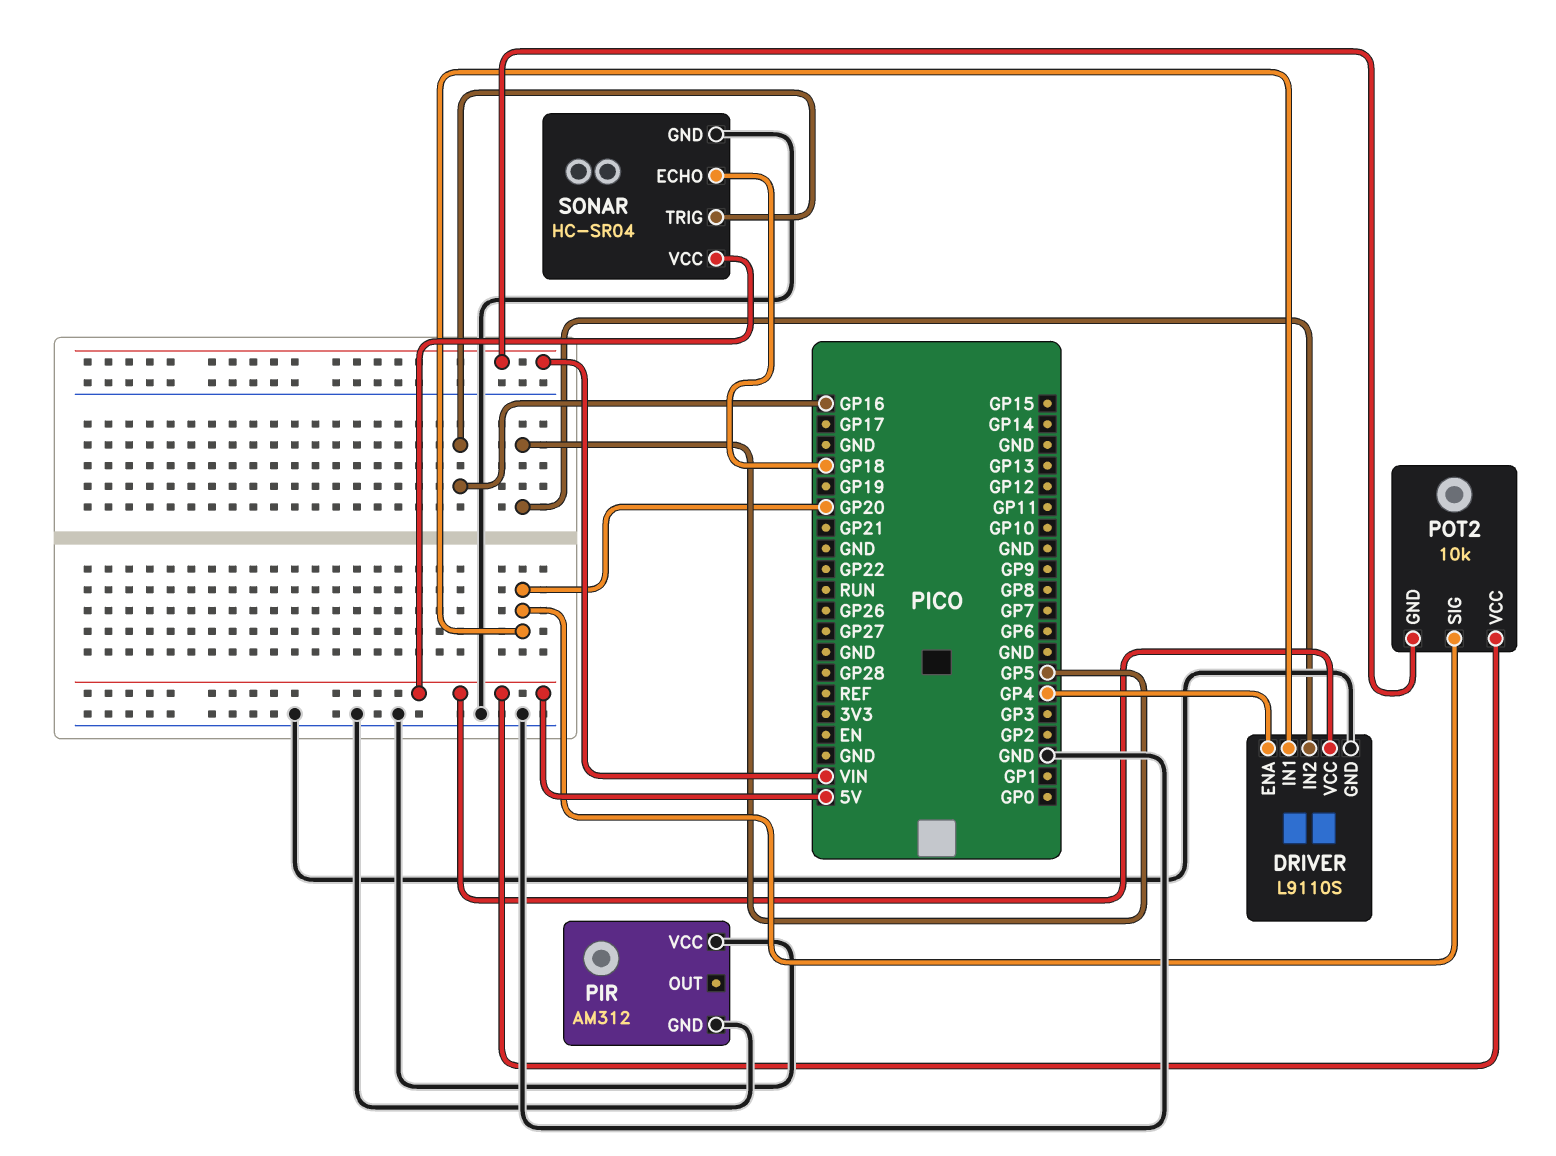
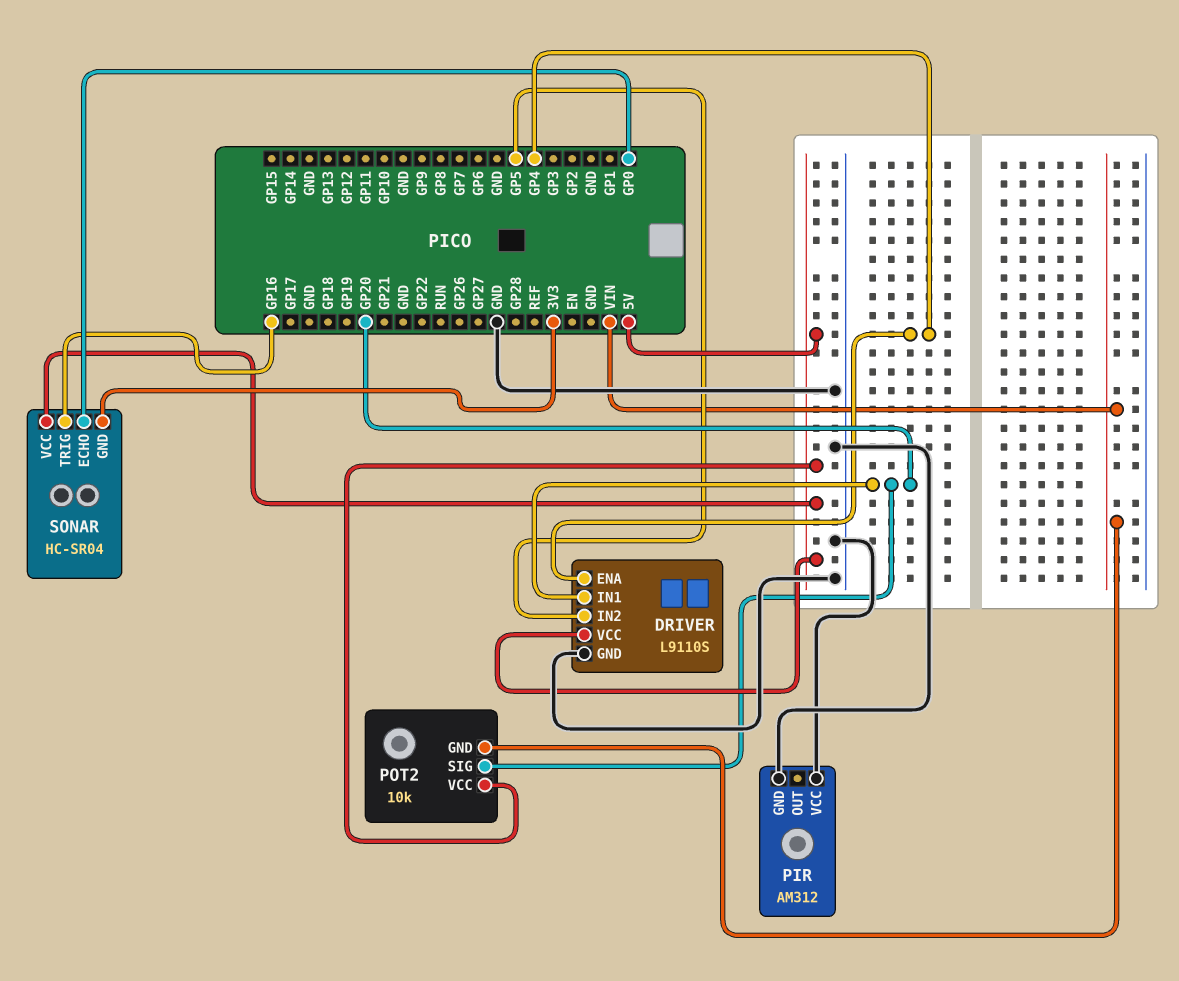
SONAR pin ECHO: GP18 -> GP0
SONAR pin GND: GND -> 3V3

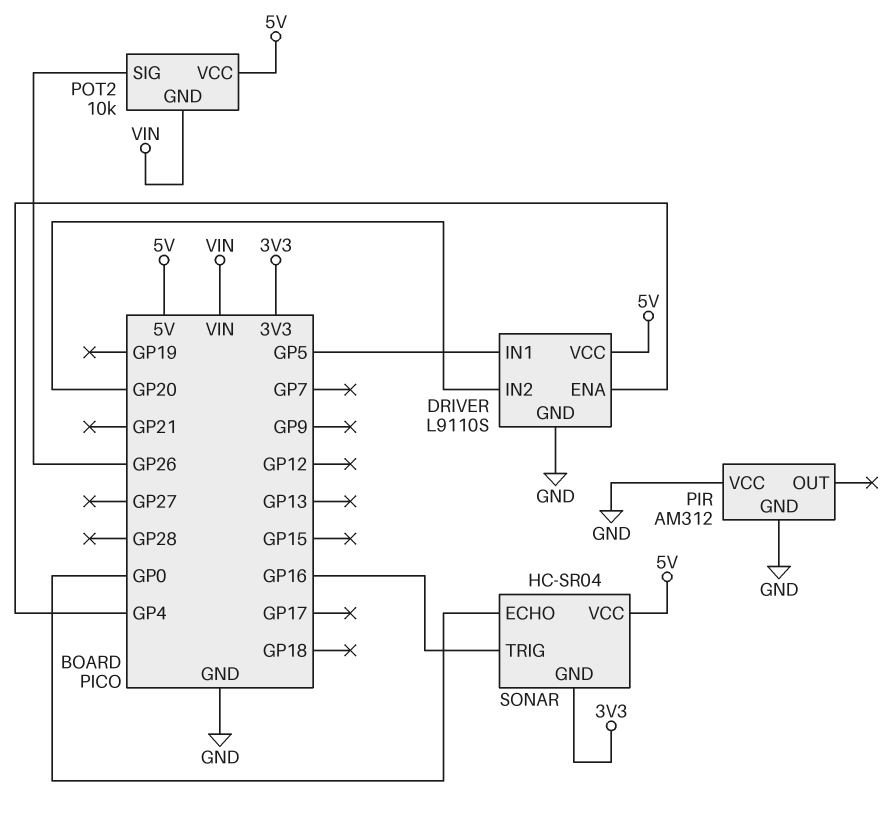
DRIVER pin IN1: GP20 -> GP5
DRIVER pin IN2: GP5 -> GP20
POT2 pin SIG: GP20 -> GP26

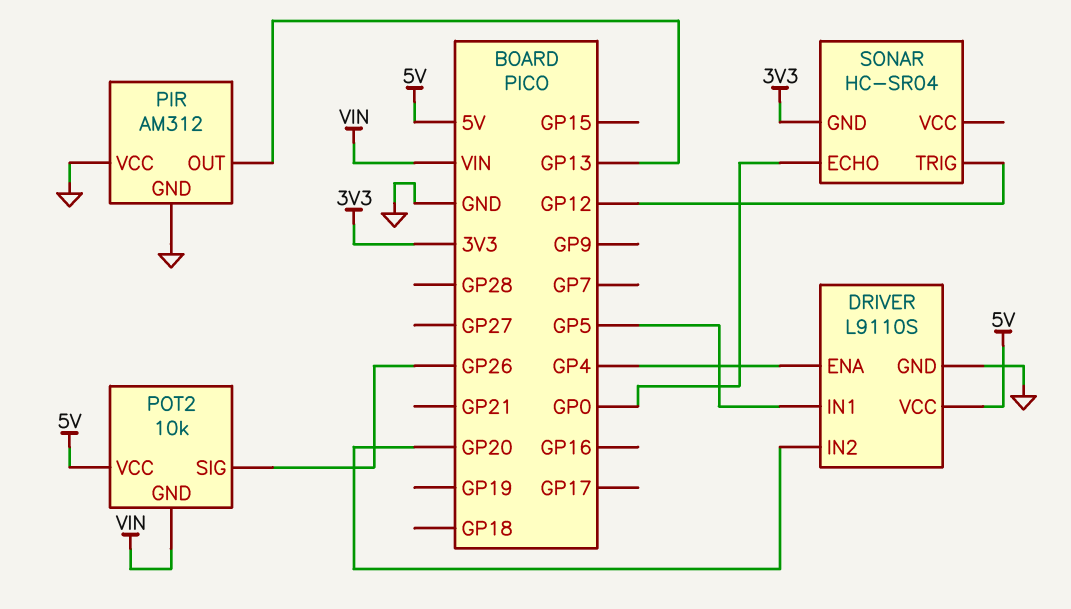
PIR pin OUT: none -> GP13
SONAR pin TRIG: GP16 -> GP12
SONAR pin VCC: 5V -> none

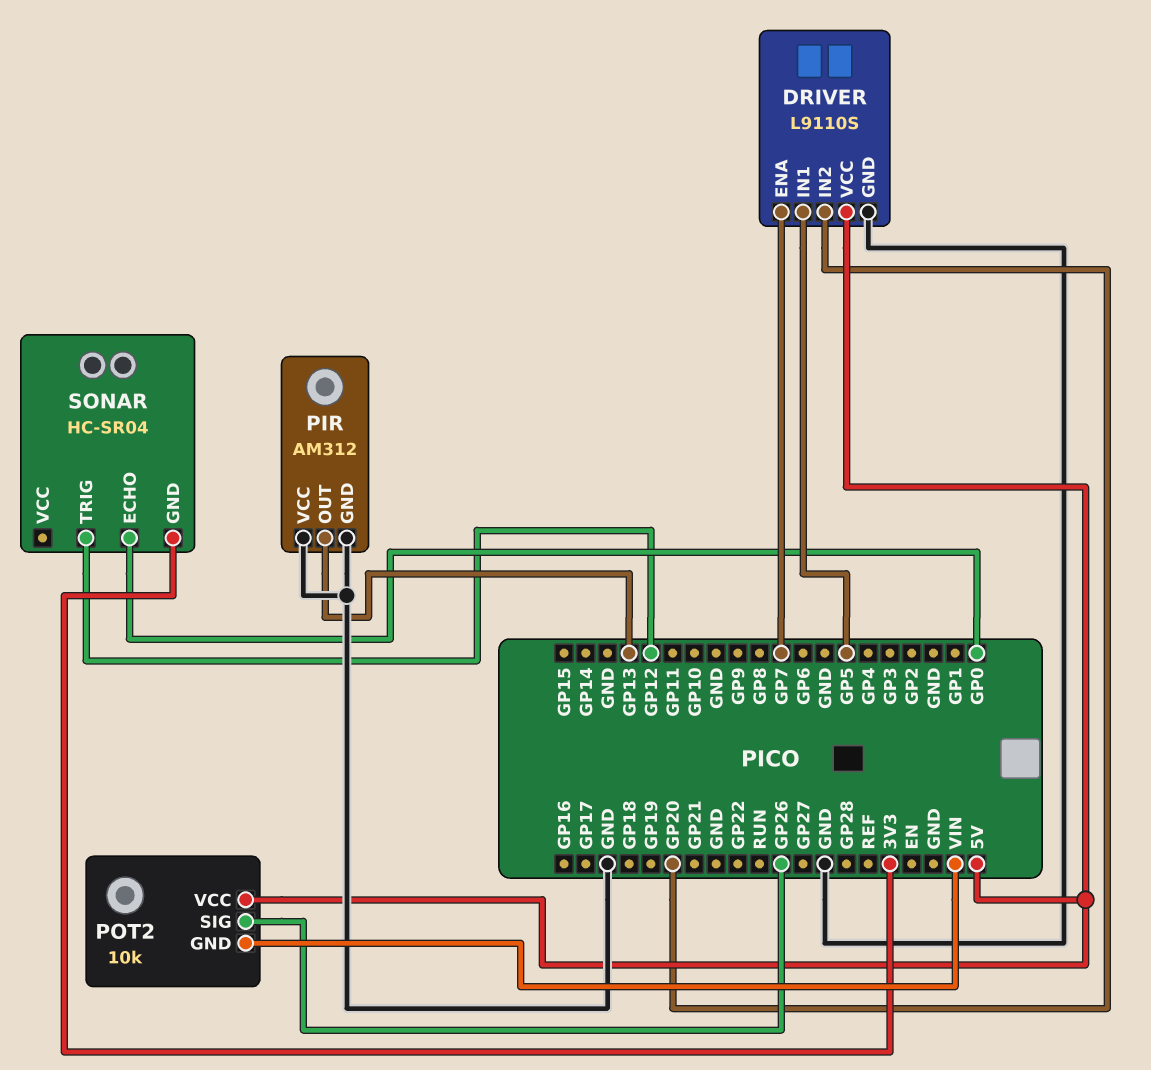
DRIVER pin ENA: GP4 -> GP7

